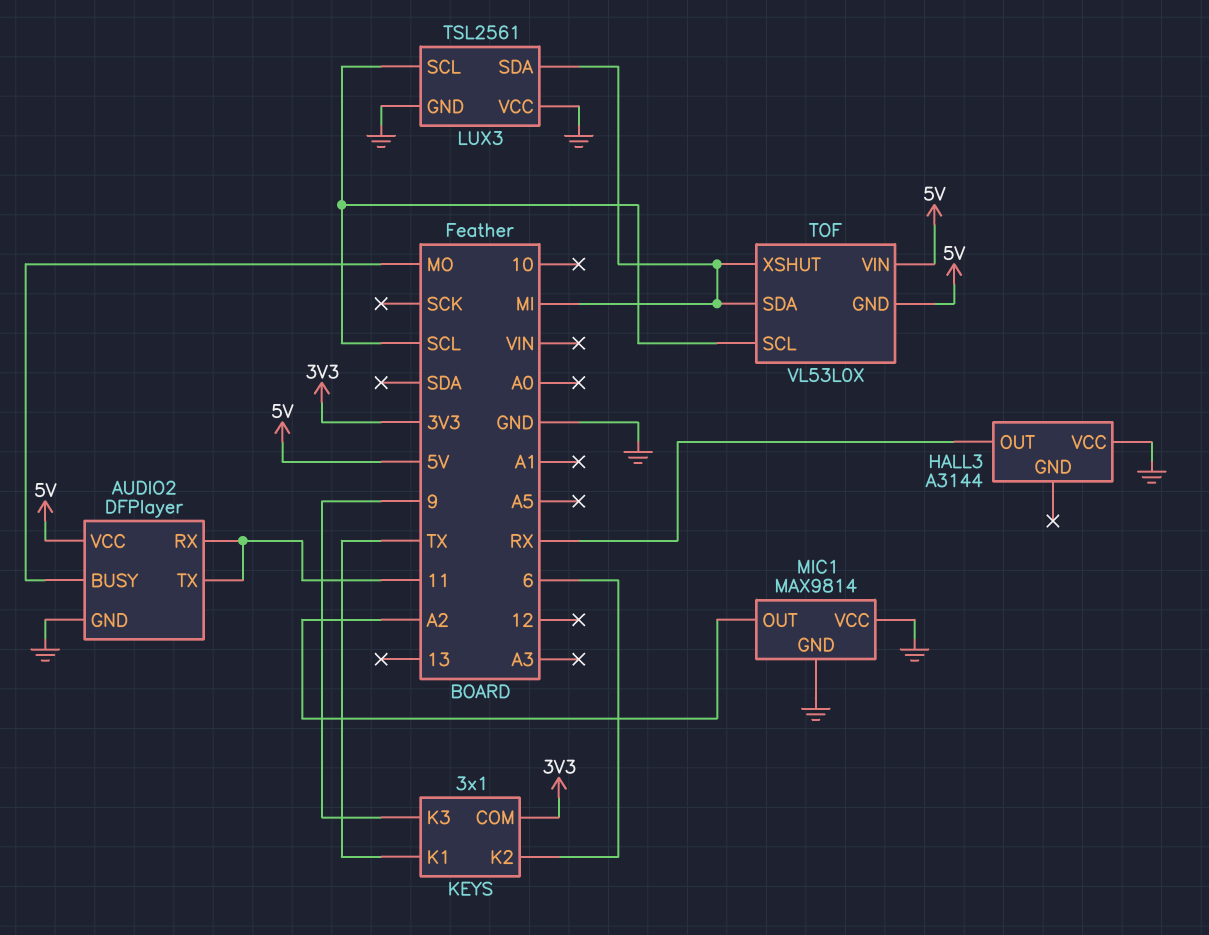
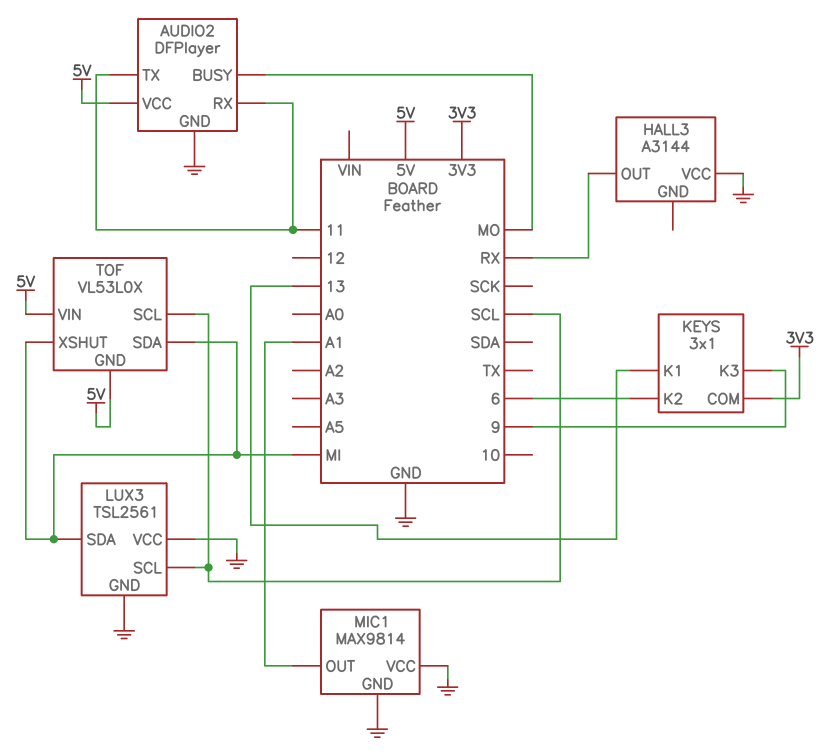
KEYS pin K1: TX -> 13
MIC1 pin OUT: A2 -> A1

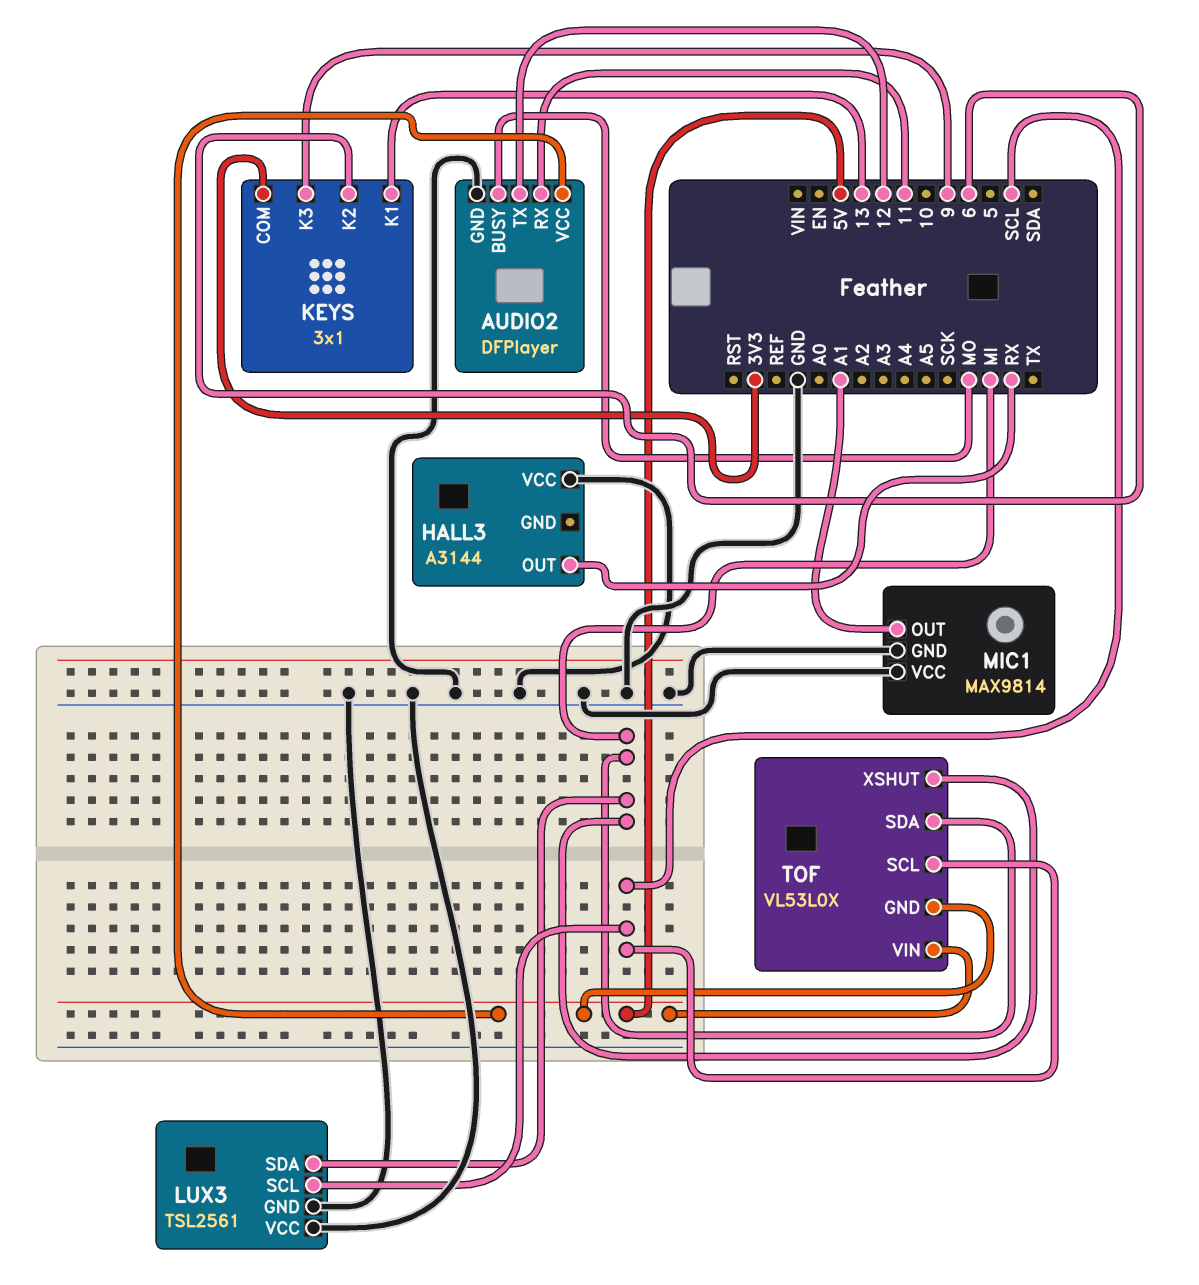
AUDIO2 pin TX: 11 -> 12

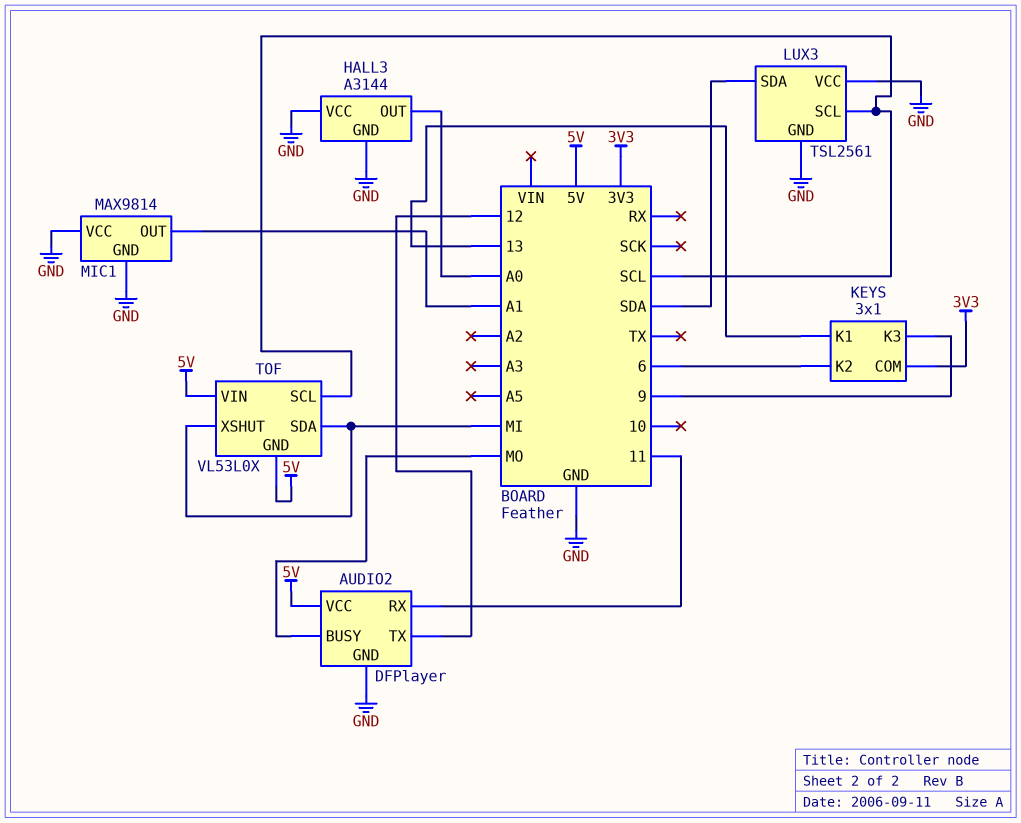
HALL3 pin GND: none -> GND
HALL3 pin OUT: RX -> A0
LUX3 pin SDA: MI -> SDA

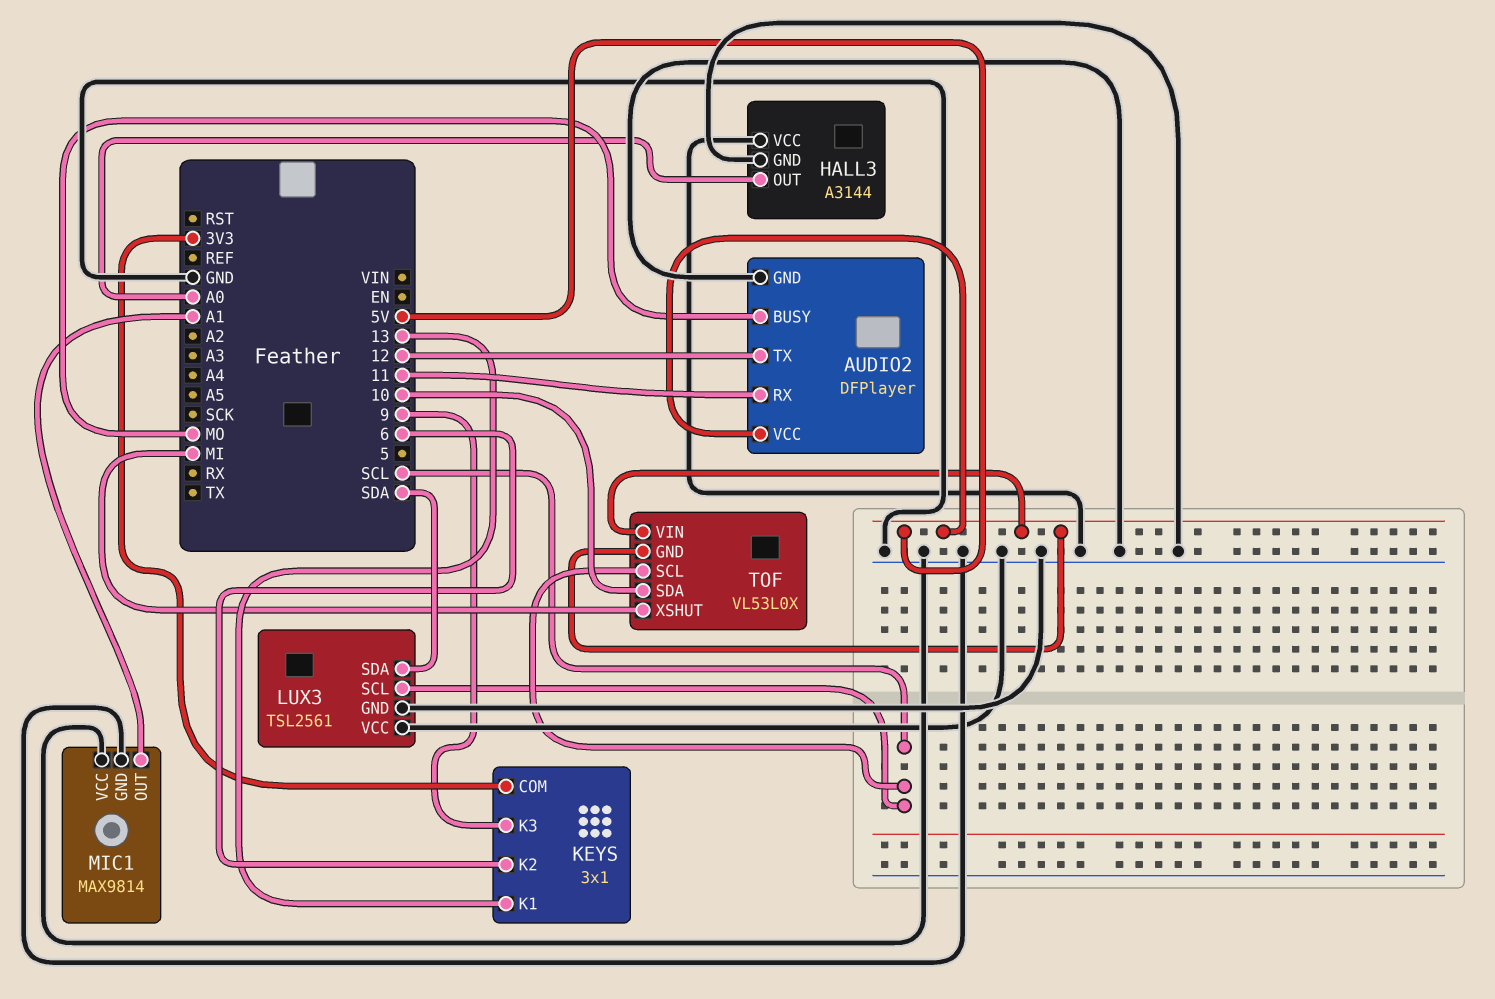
TOF pin SDA: MI -> 10

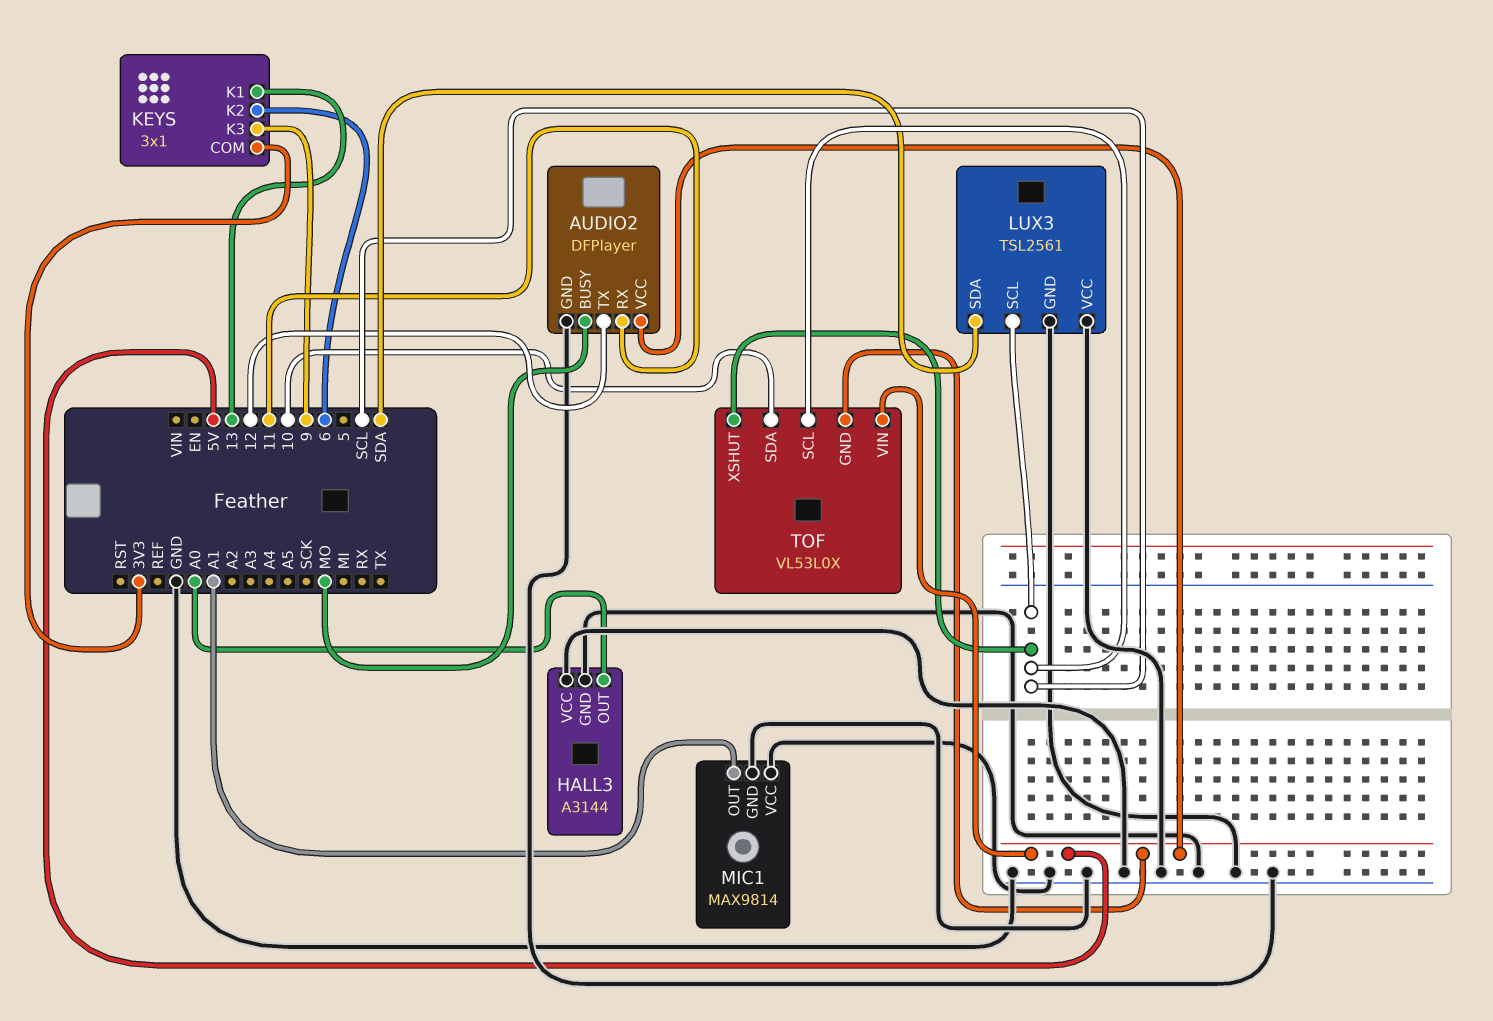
TOF pin XSHUT: MI -> SCL

